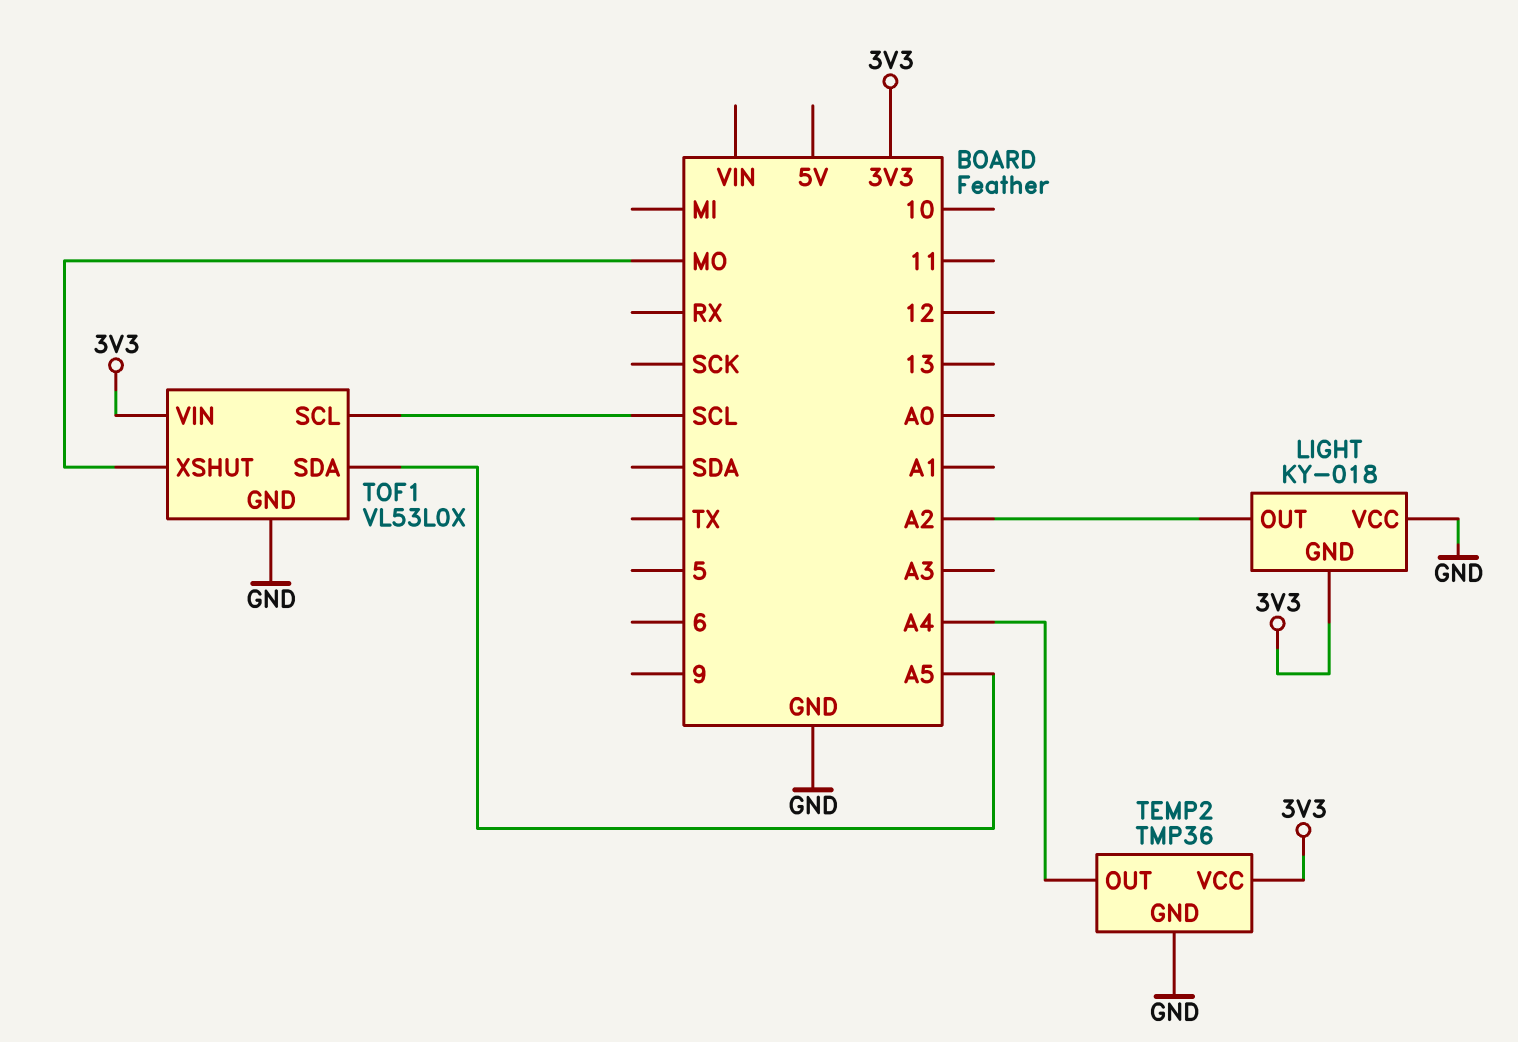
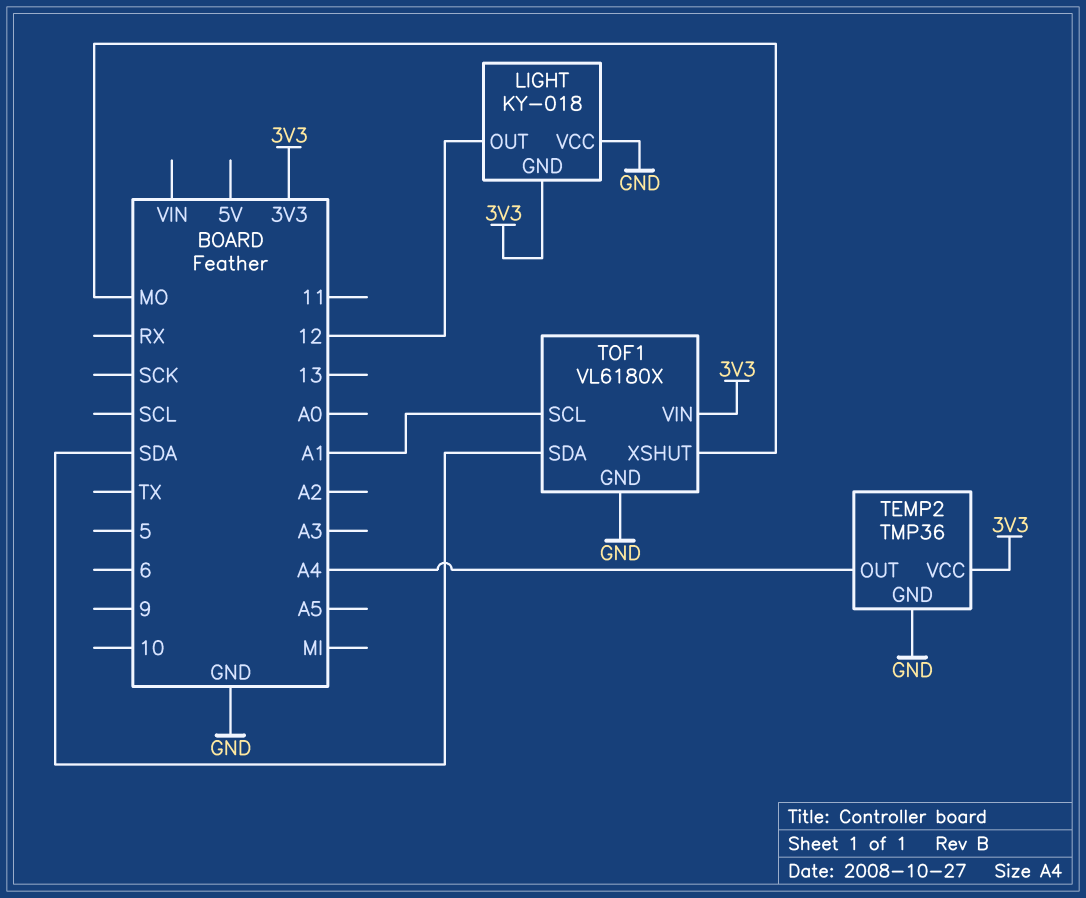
LIGHT pin OUT: A2 -> 12
TOF1: VL53L0X -> VL6180X
TOF1 pin SCL: SCL -> A1
TOF1 pin SDA: A5 -> SDA

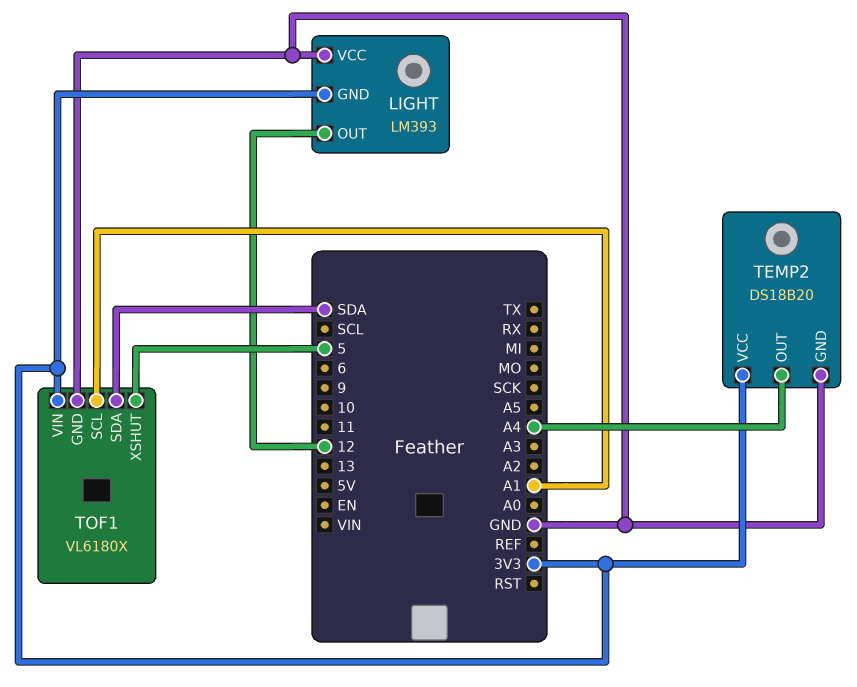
LIGHT: KY-018 -> LM393
TEMP2: TMP36 -> DS18B20
TOF1 pin XSHUT: MO -> 5

